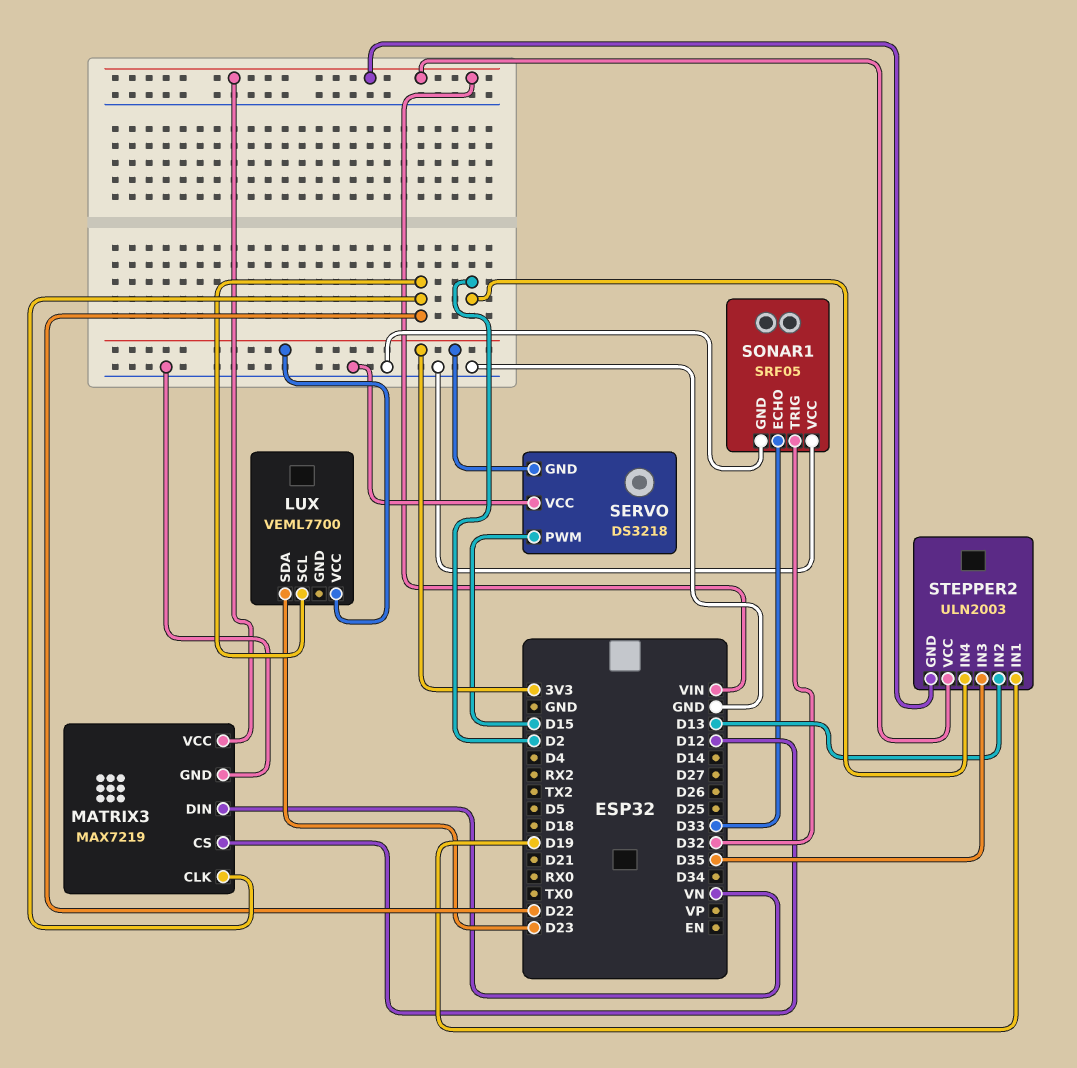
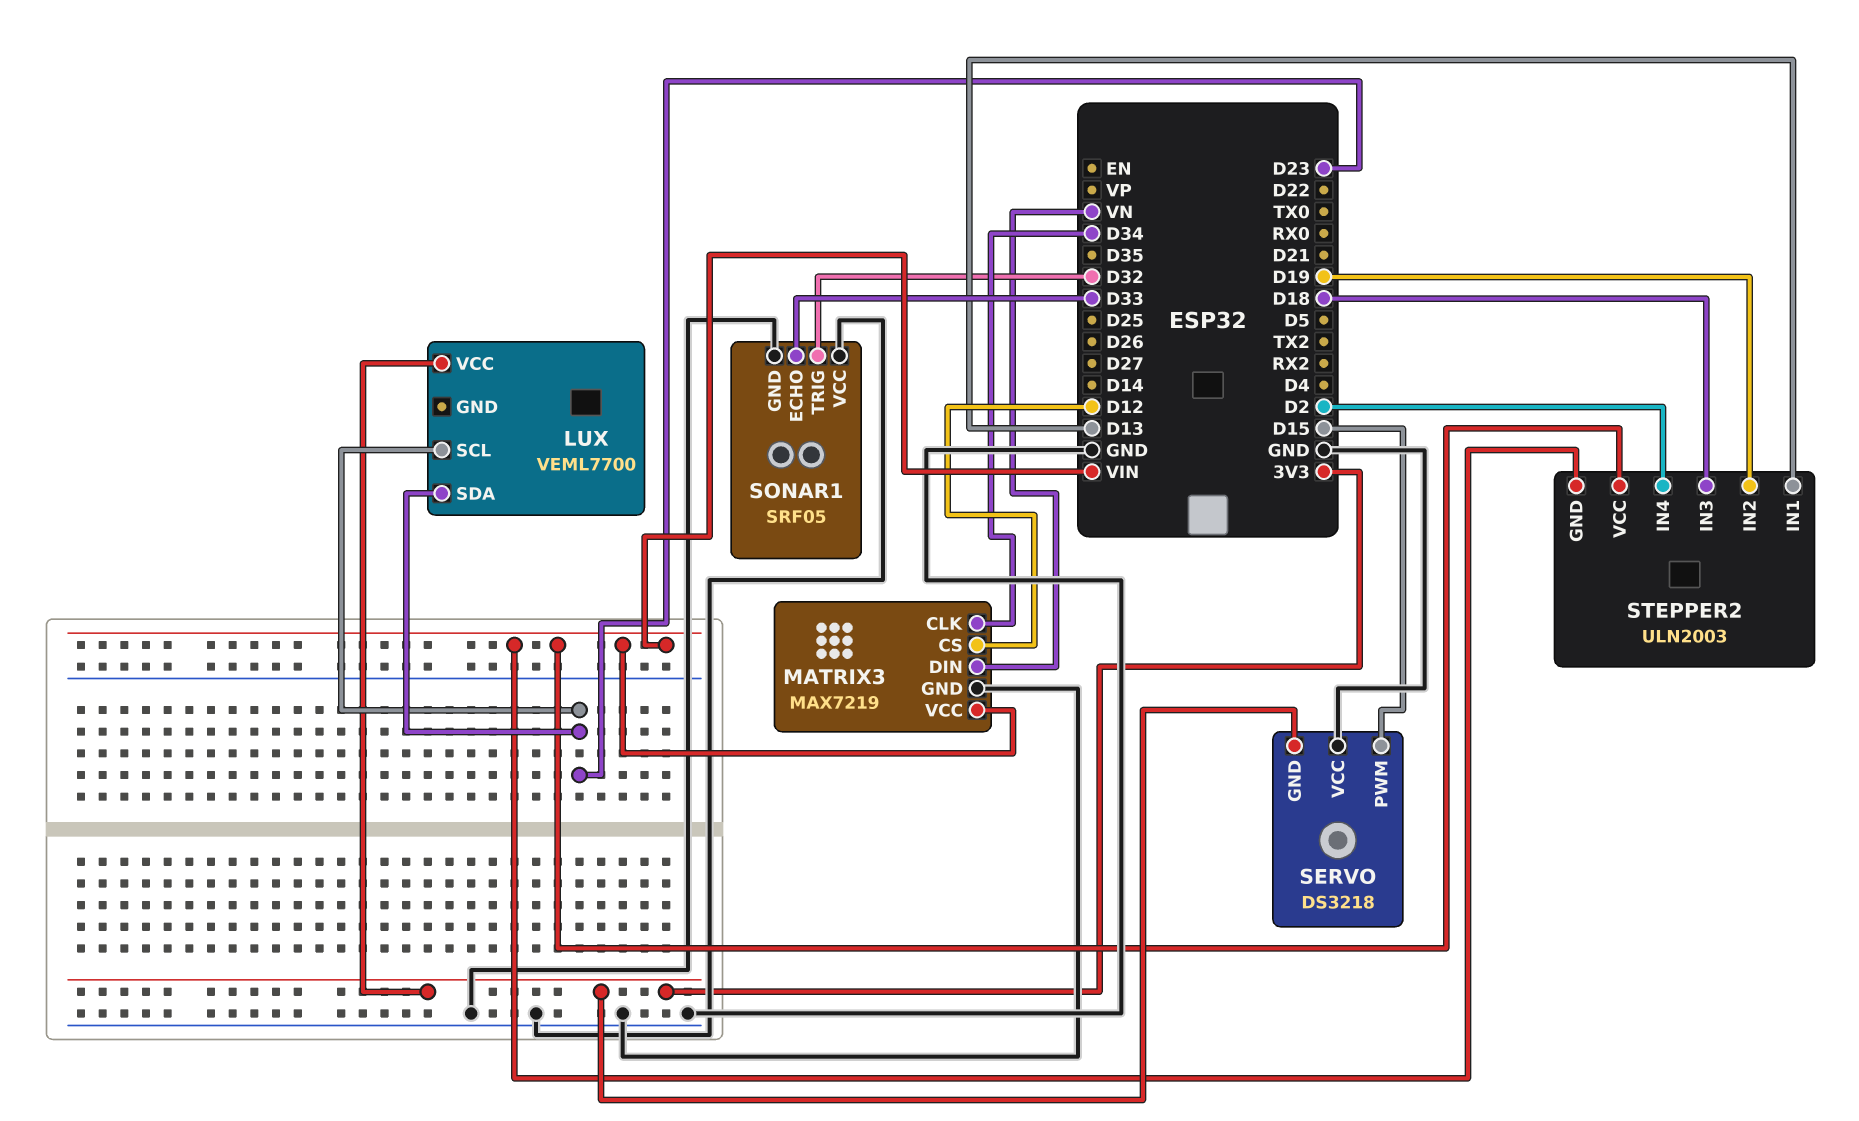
LUX pin SCL: D22 -> D23
MATRIX3 pin CLK: D22 -> D34
STEPPER2 pin IN1: D19 -> D13
STEPPER2 pin IN2: D13 -> D19
STEPPER2 pin IN3: D35 -> D18

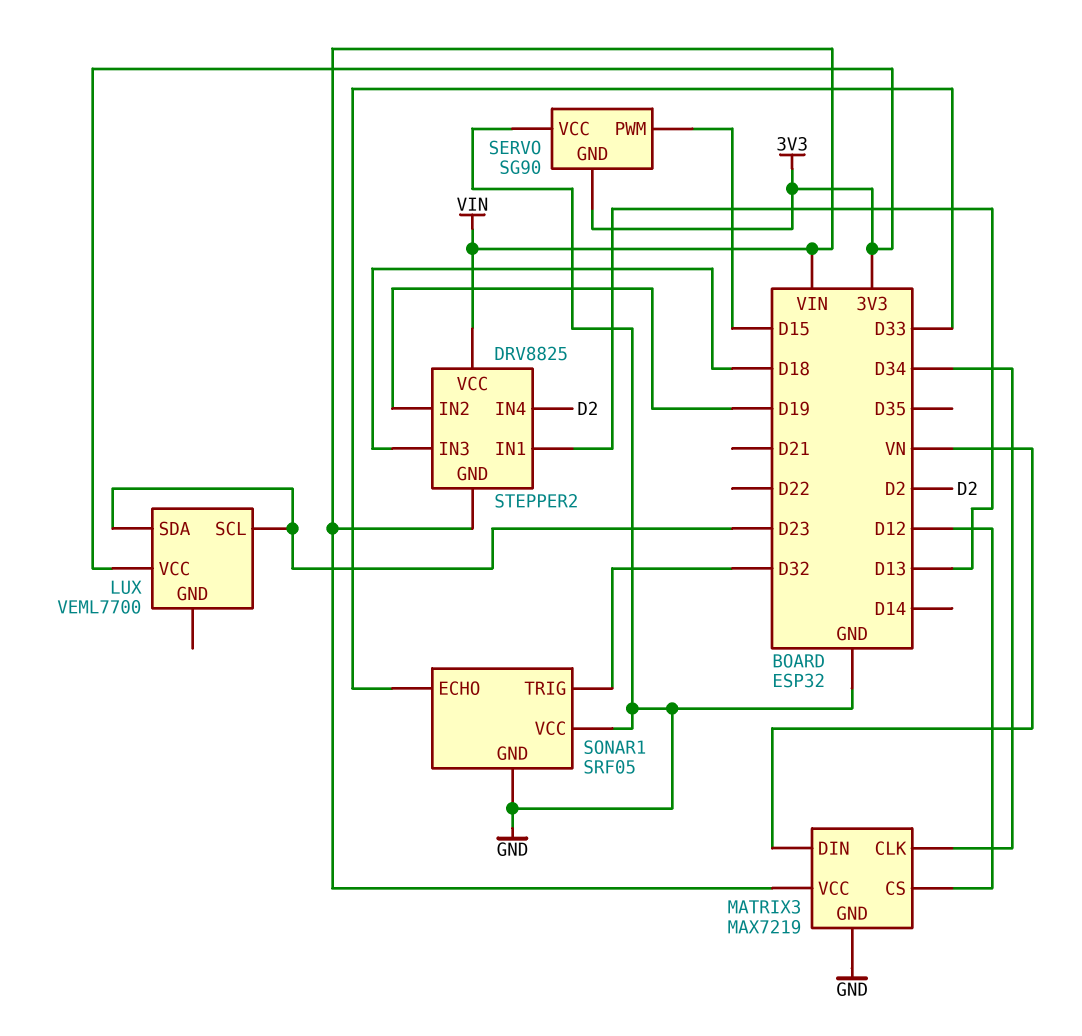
SERVO: DS3218 -> SG90
STEPPER2: ULN2003 -> DRV8825

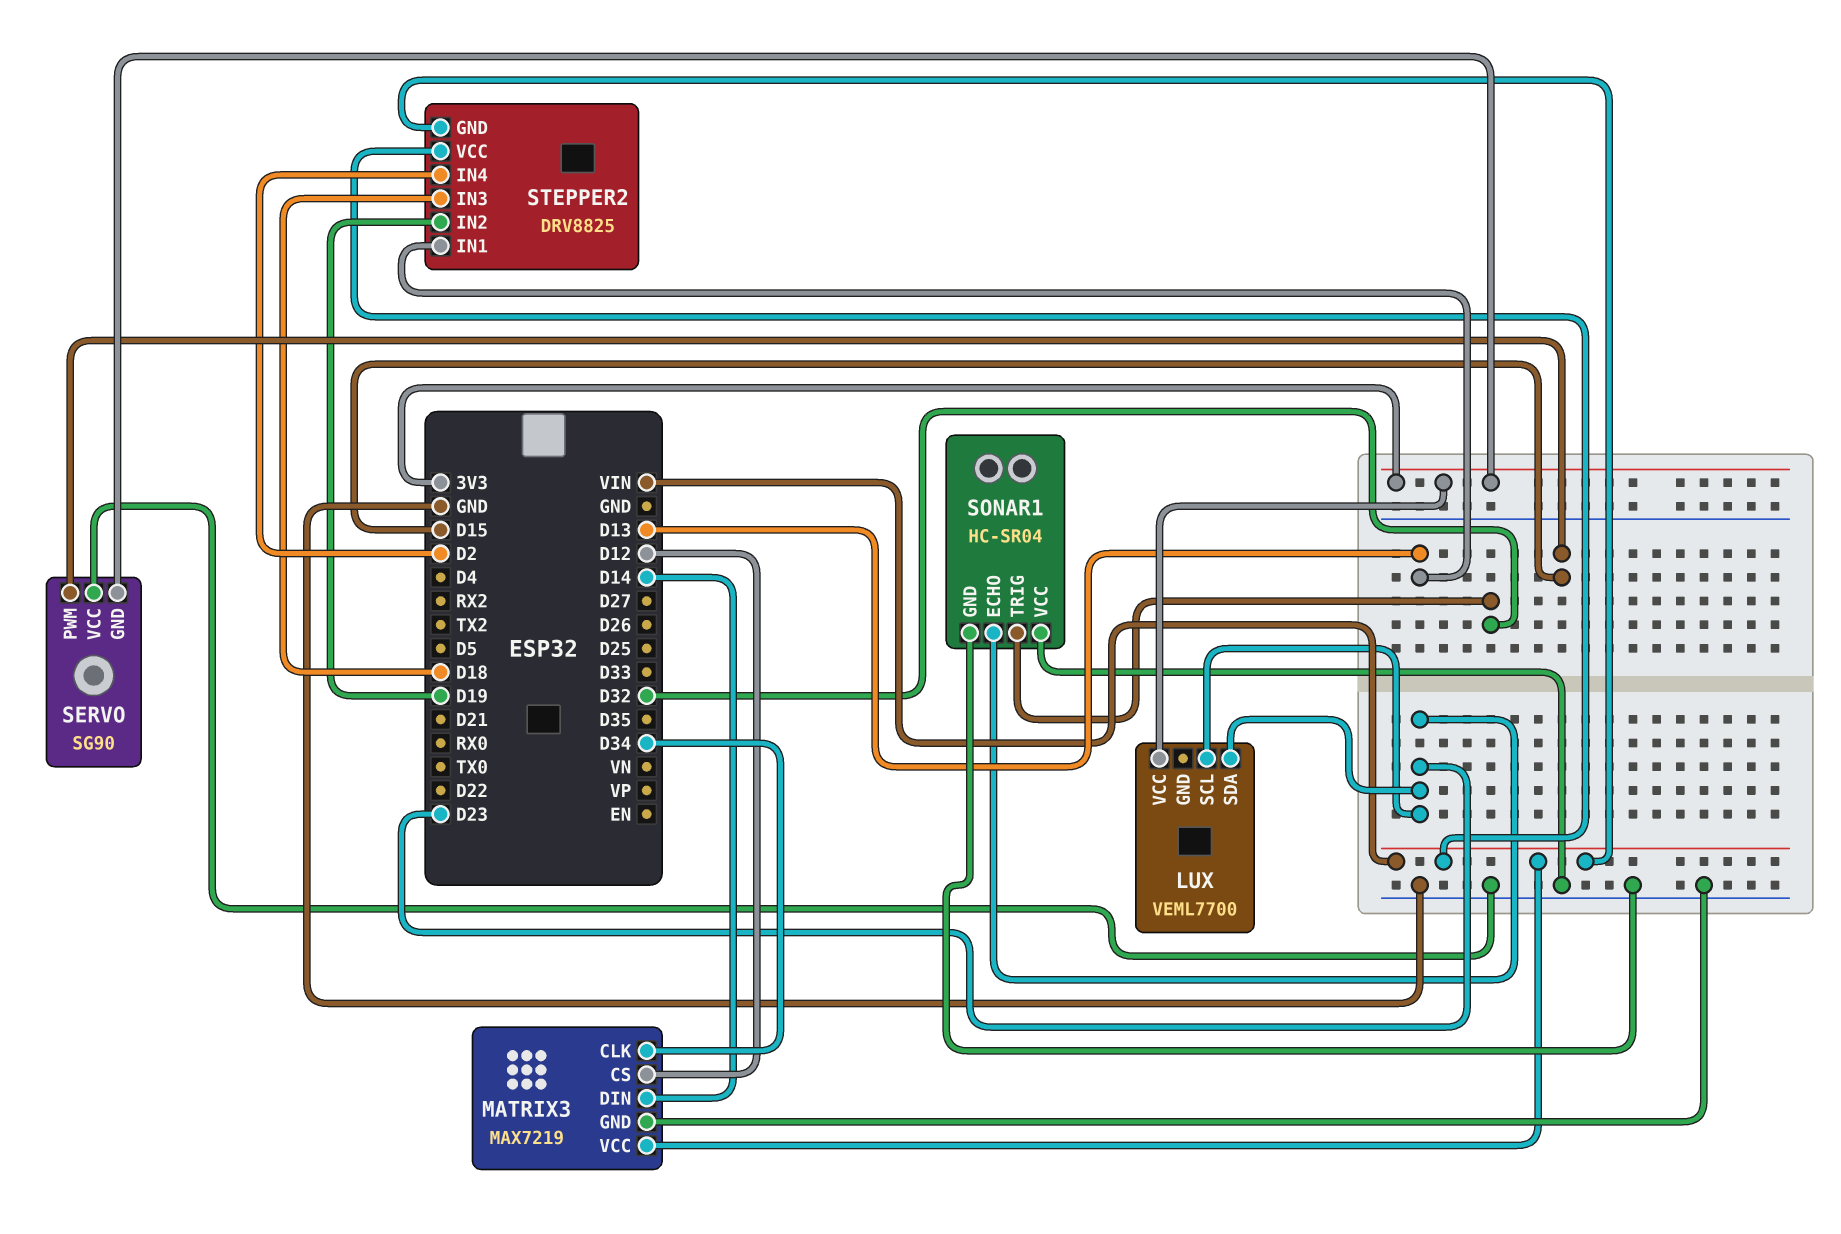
MATRIX3 pin DIN: VN -> D14
SONAR1: SRF05 -> HC-SR04
SONAR1 pin ECHO: D33 -> D23

